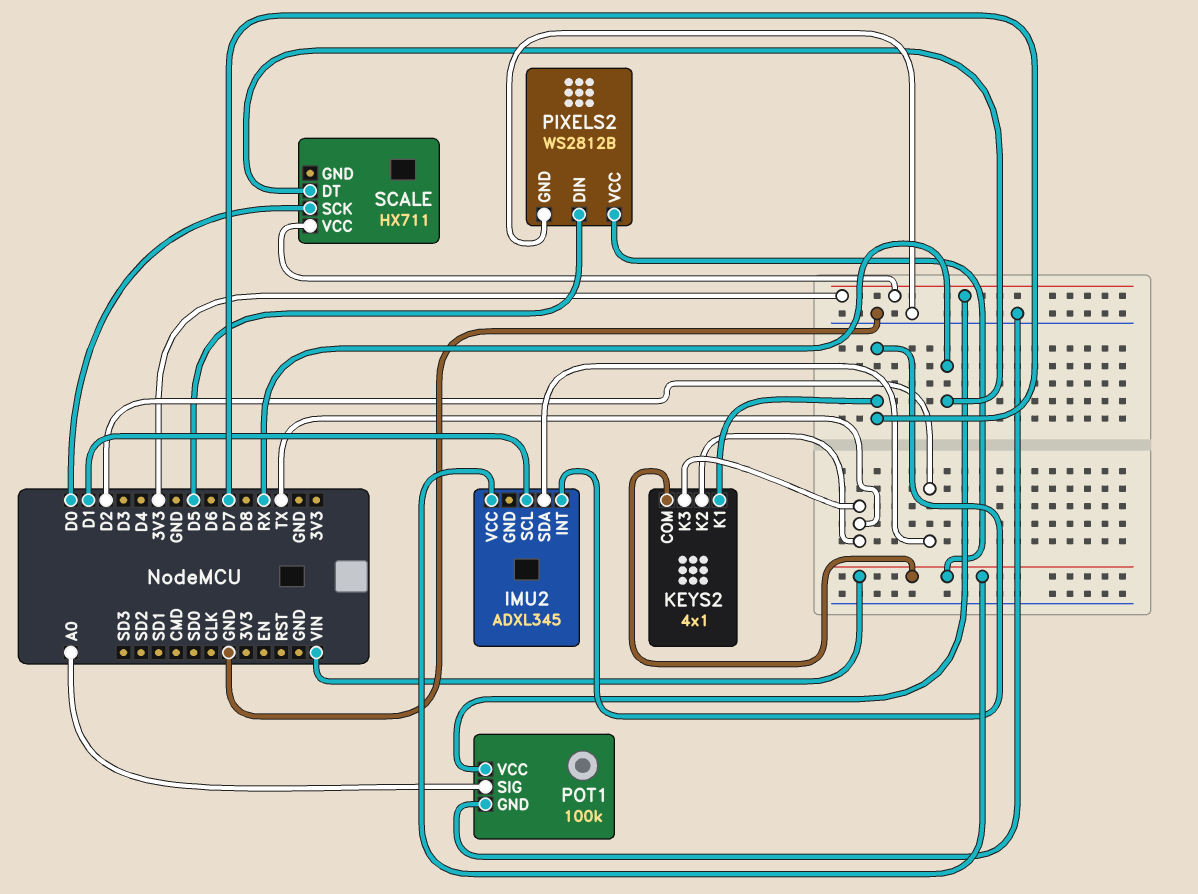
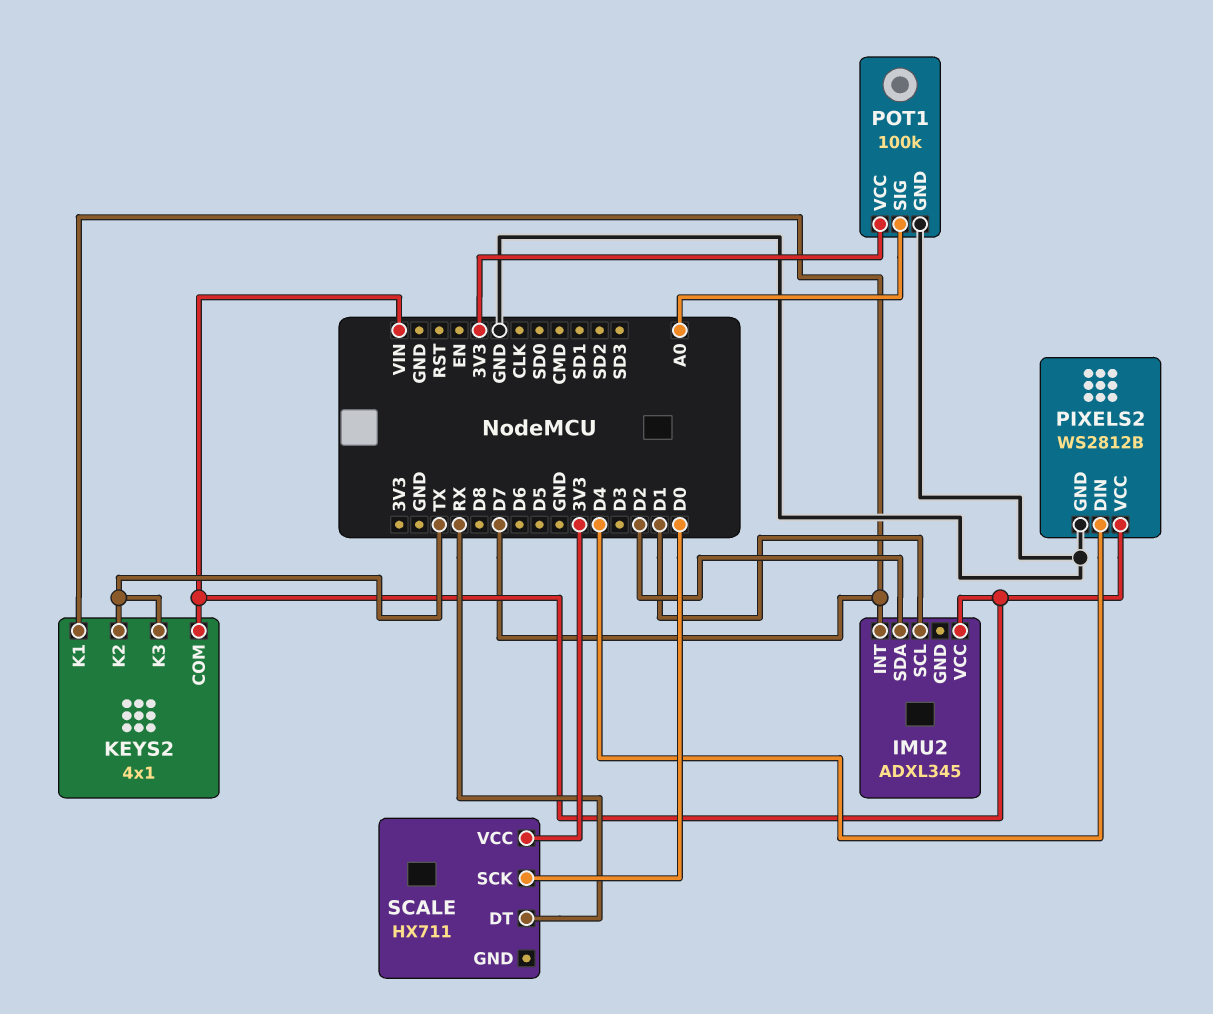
PIXELS2 pin DIN: D5 -> D4

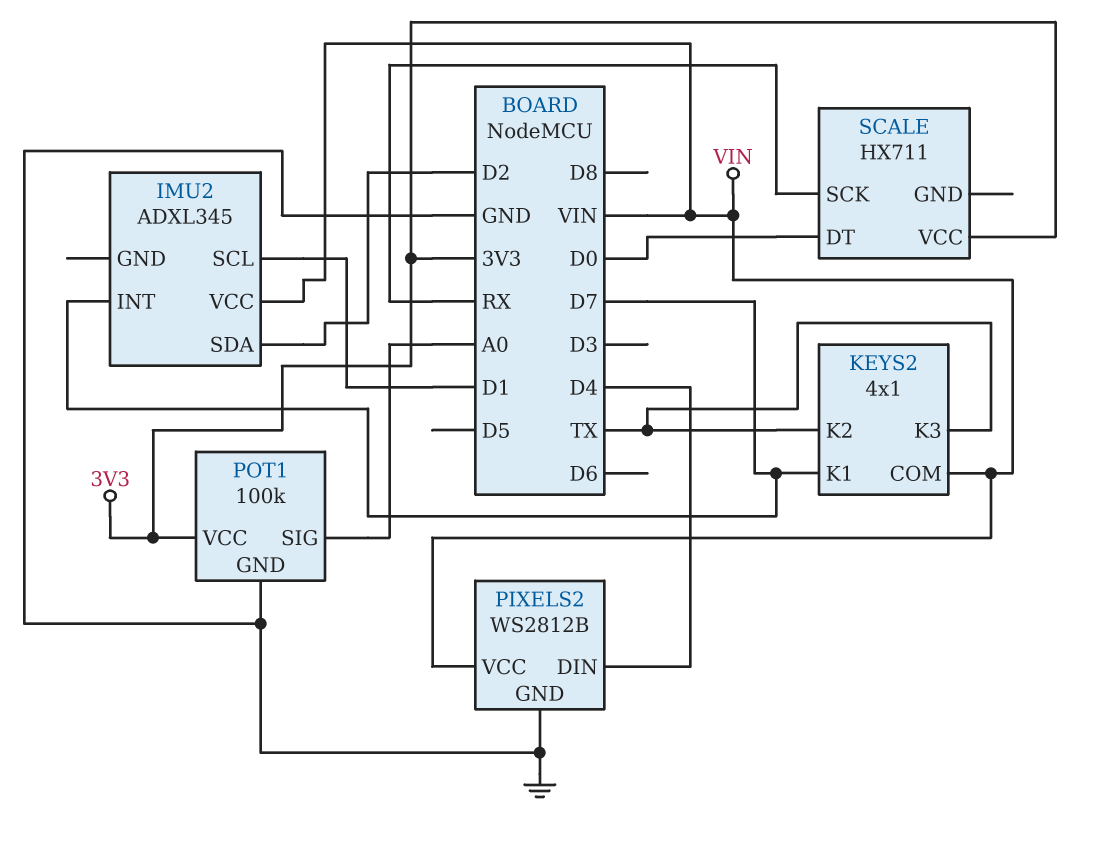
SCALE pin DT: RX -> D0
SCALE pin SCK: D0 -> RX

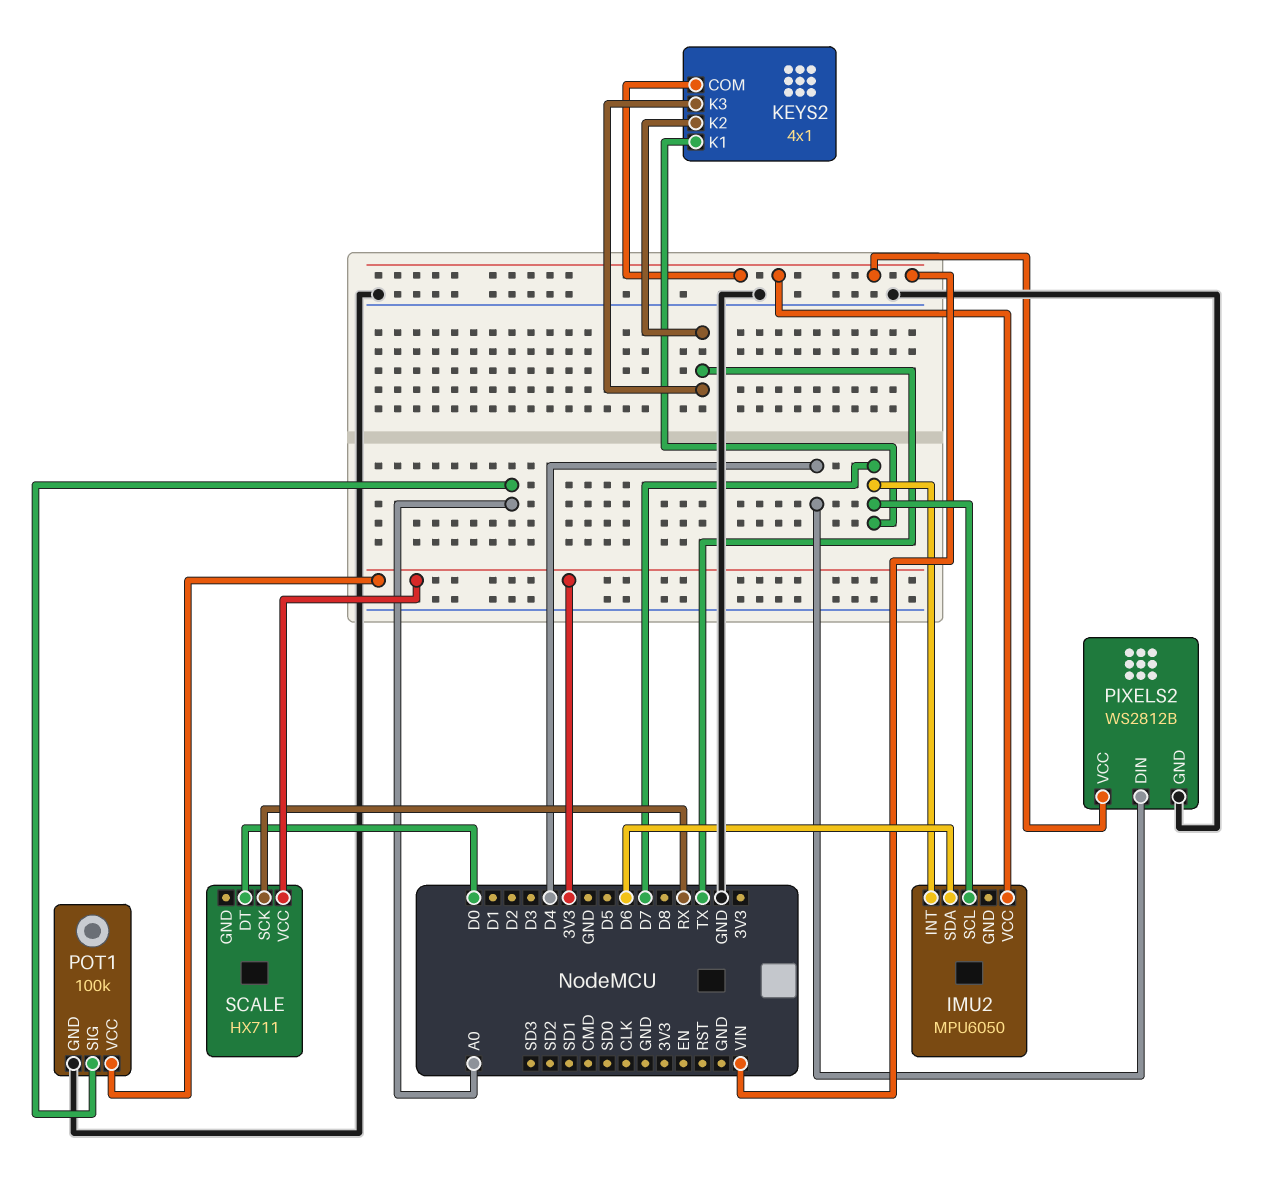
IMU2: ADXL345 -> MPU6050
IMU2 pin SCL: D1 -> D7
IMU2 pin SDA: D2 -> D6

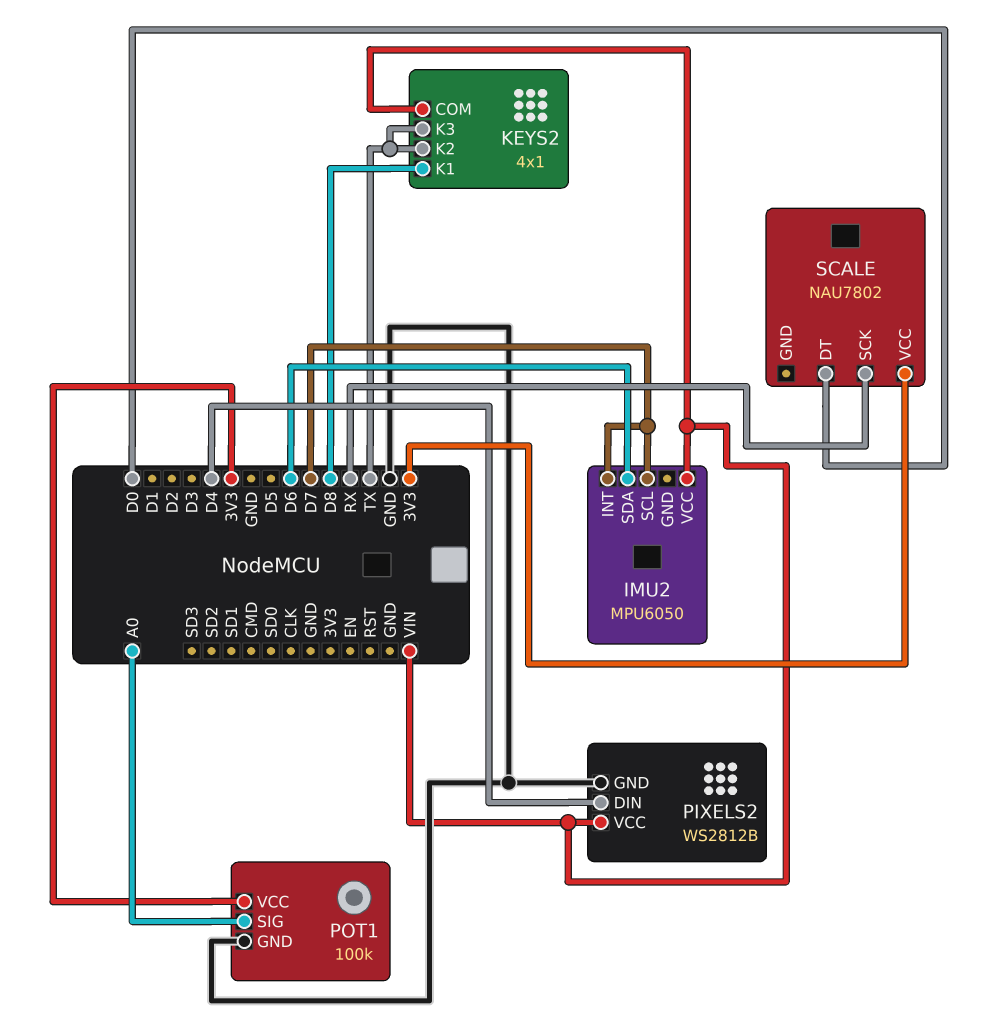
KEYS2 pin K1: D7 -> D8
SCALE: HX711 -> NAU7802

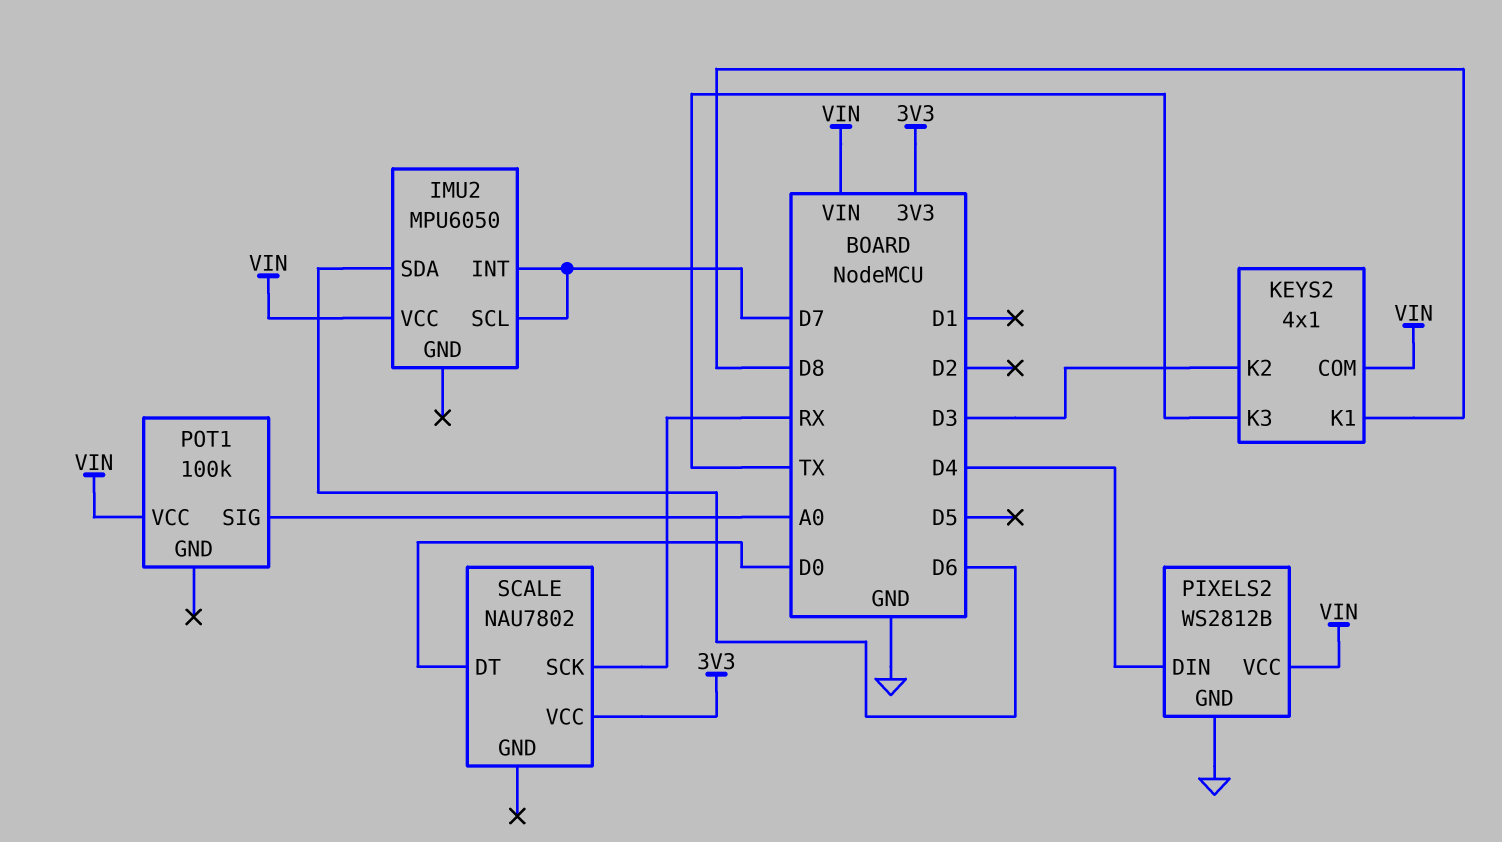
KEYS2 pin K2: TX -> D3
POT1 pin GND: GND -> none
POT1 pin VCC: 3V3 -> VIN

